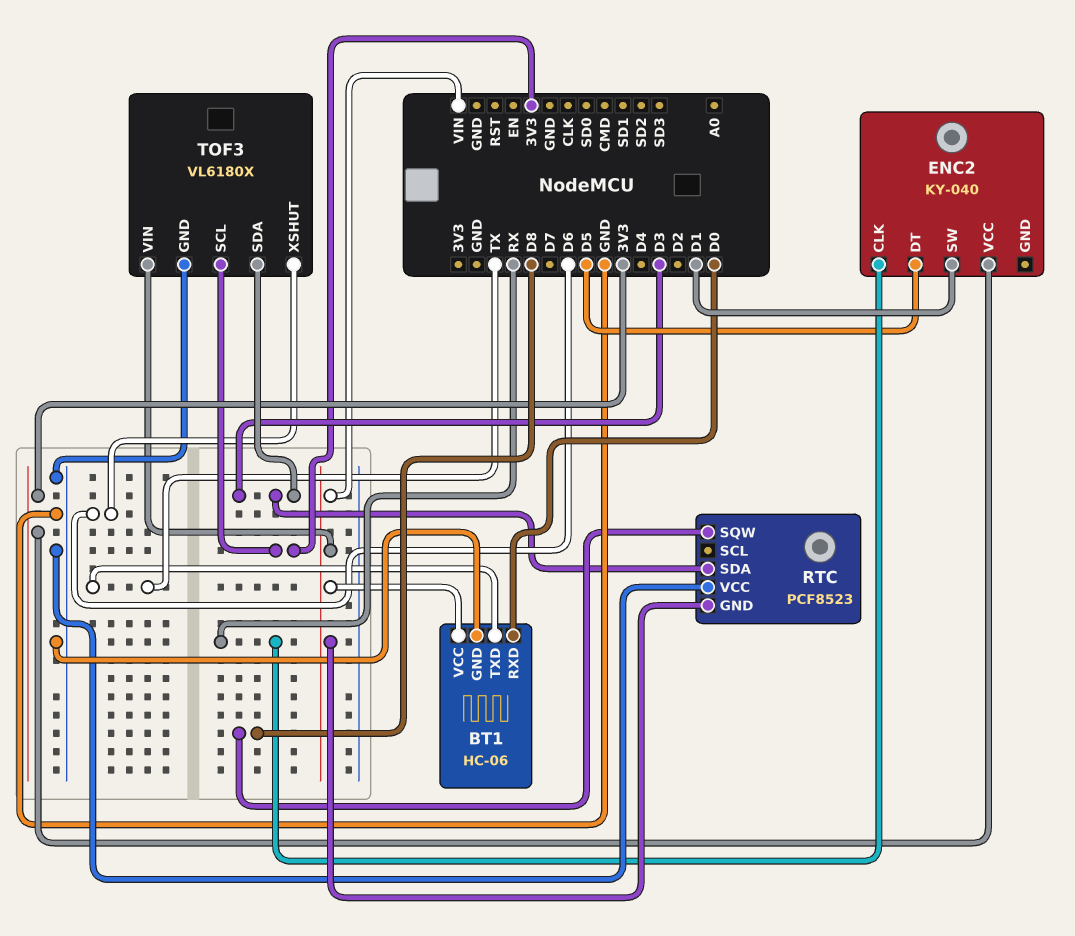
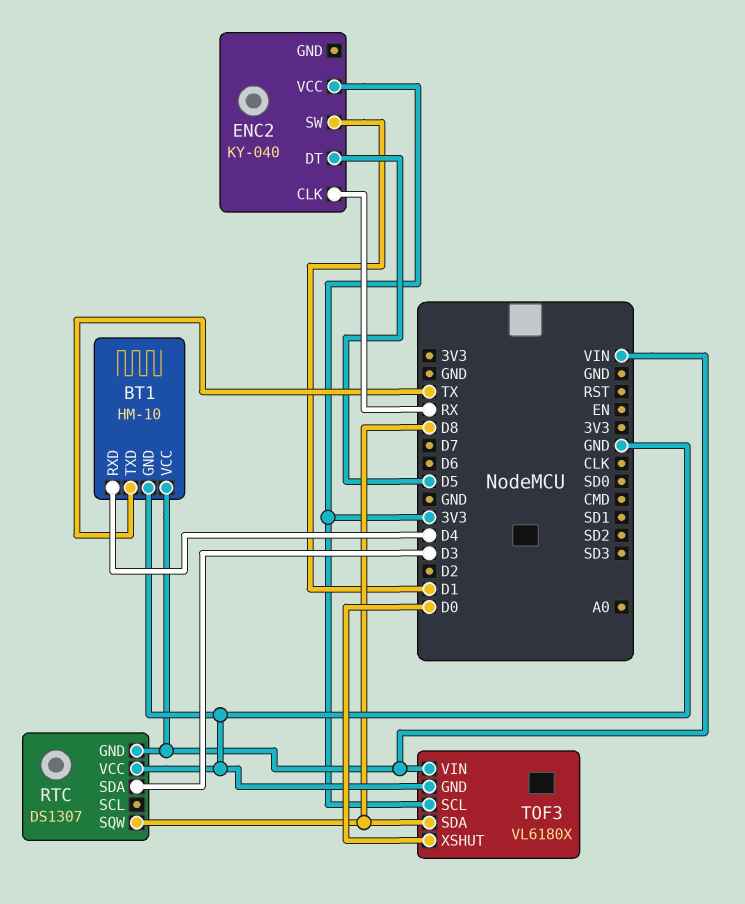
BT1: HC-06 -> HM-10
BT1 pin RXD: D0 -> D4
RTC: PCF8523 -> DS1307
TOF3 pin SDA: D3 -> D8
TOF3 pin XSHUT: D6 -> D0

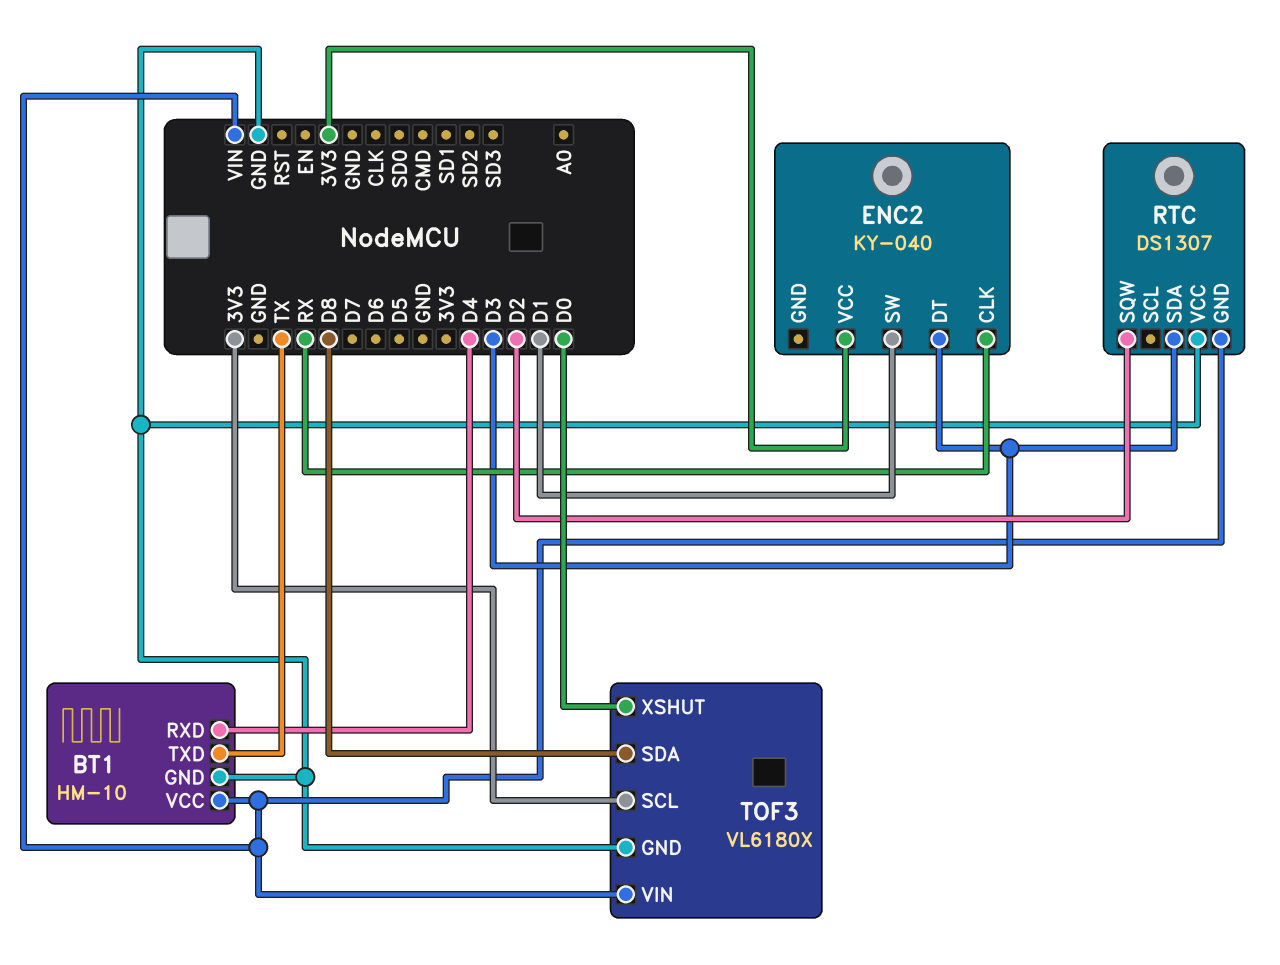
ENC2 pin DT: D5 -> D3
RTC pin SQW: D8 -> D2

